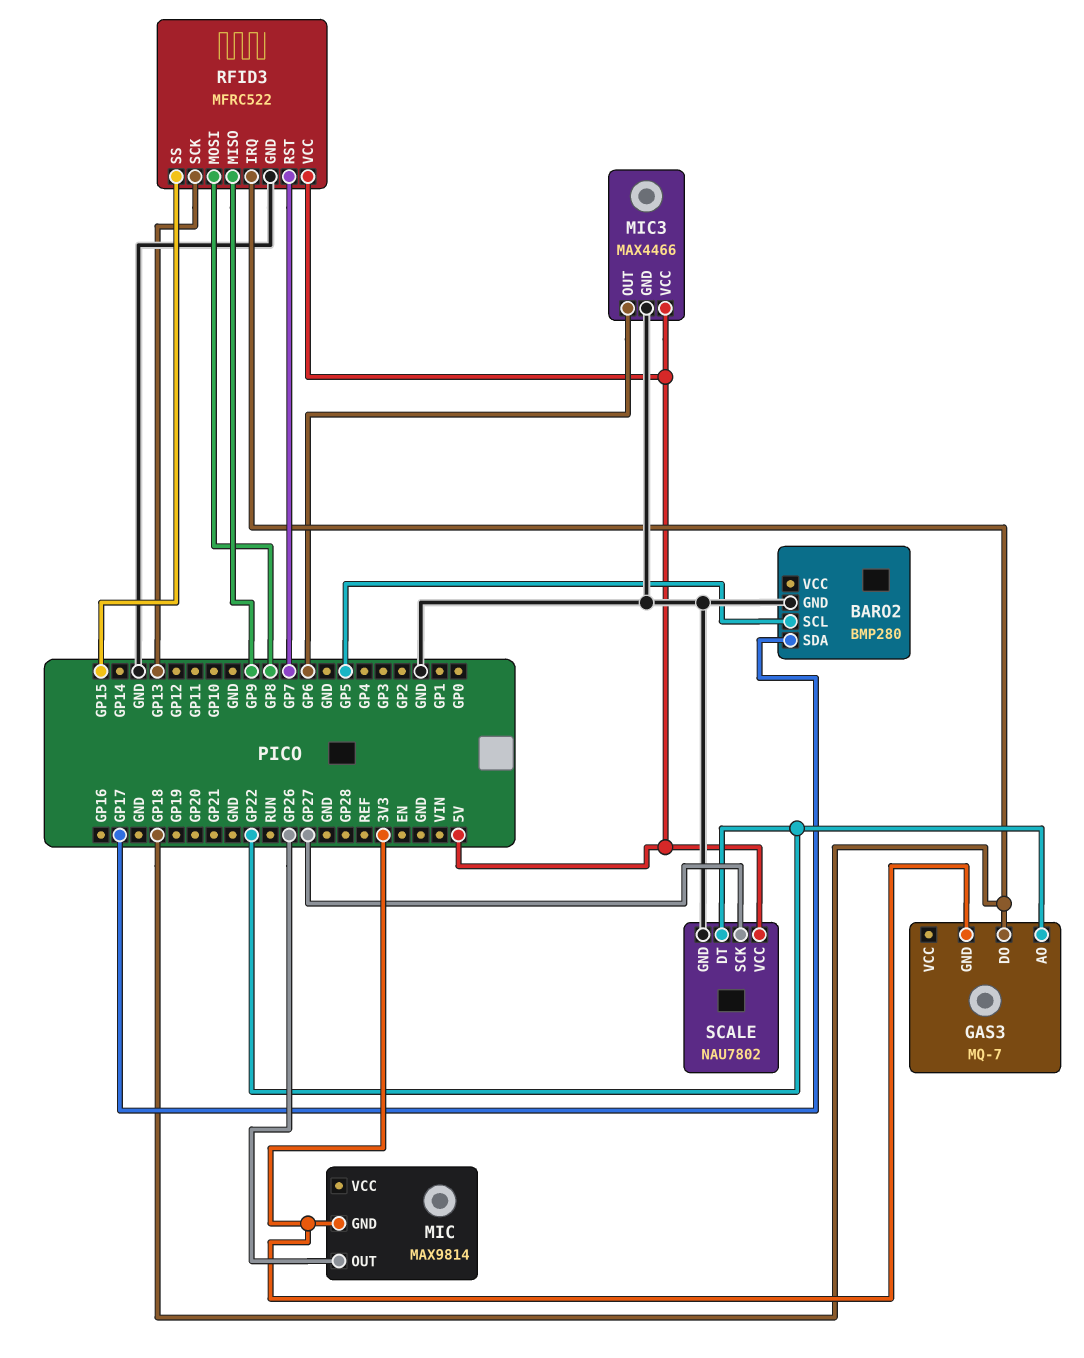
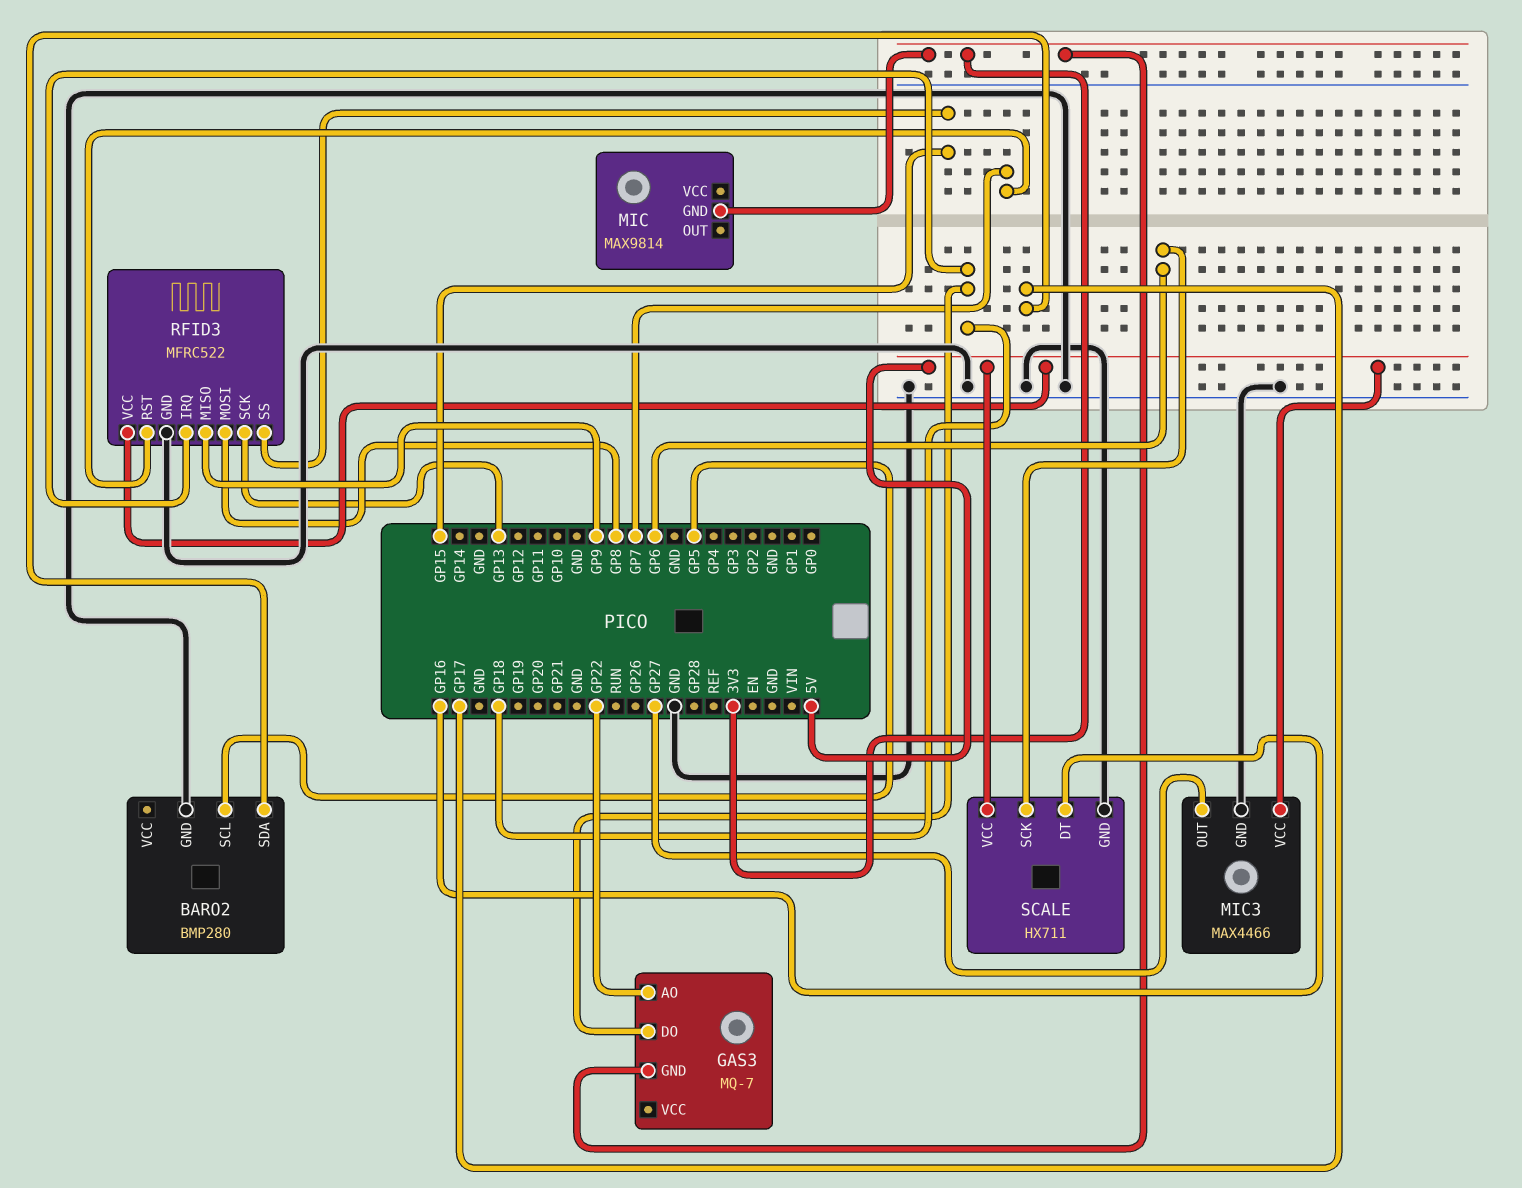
MIC pin OUT: GP26 -> none
MIC3 pin OUT: GP6 -> GP27
SCALE: NAU7802 -> HX711
SCALE pin DT: GP22 -> GP16
SCALE pin SCK: GP27 -> GP6

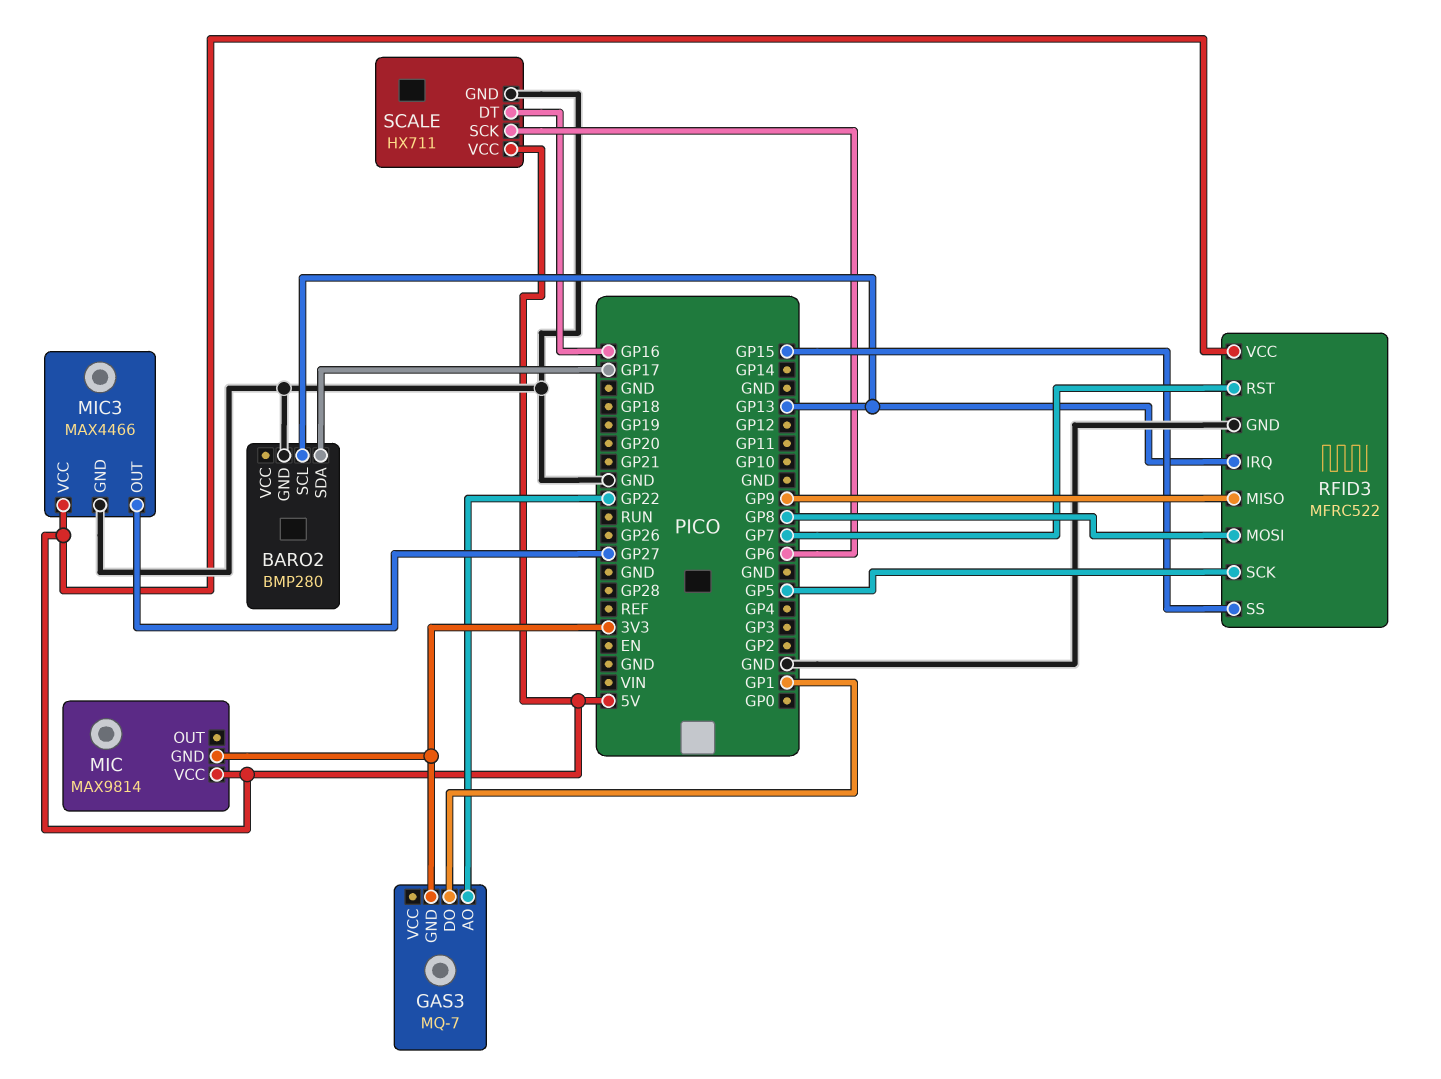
BARO2 pin SCL: GP5 -> GP13
GAS3 pin DO: GP18 -> GP1
MIC pin VCC: none -> 5V
RFID3 pin IRQ: GP18 -> GP13
RFID3 pin SCK: GP13 -> GP5

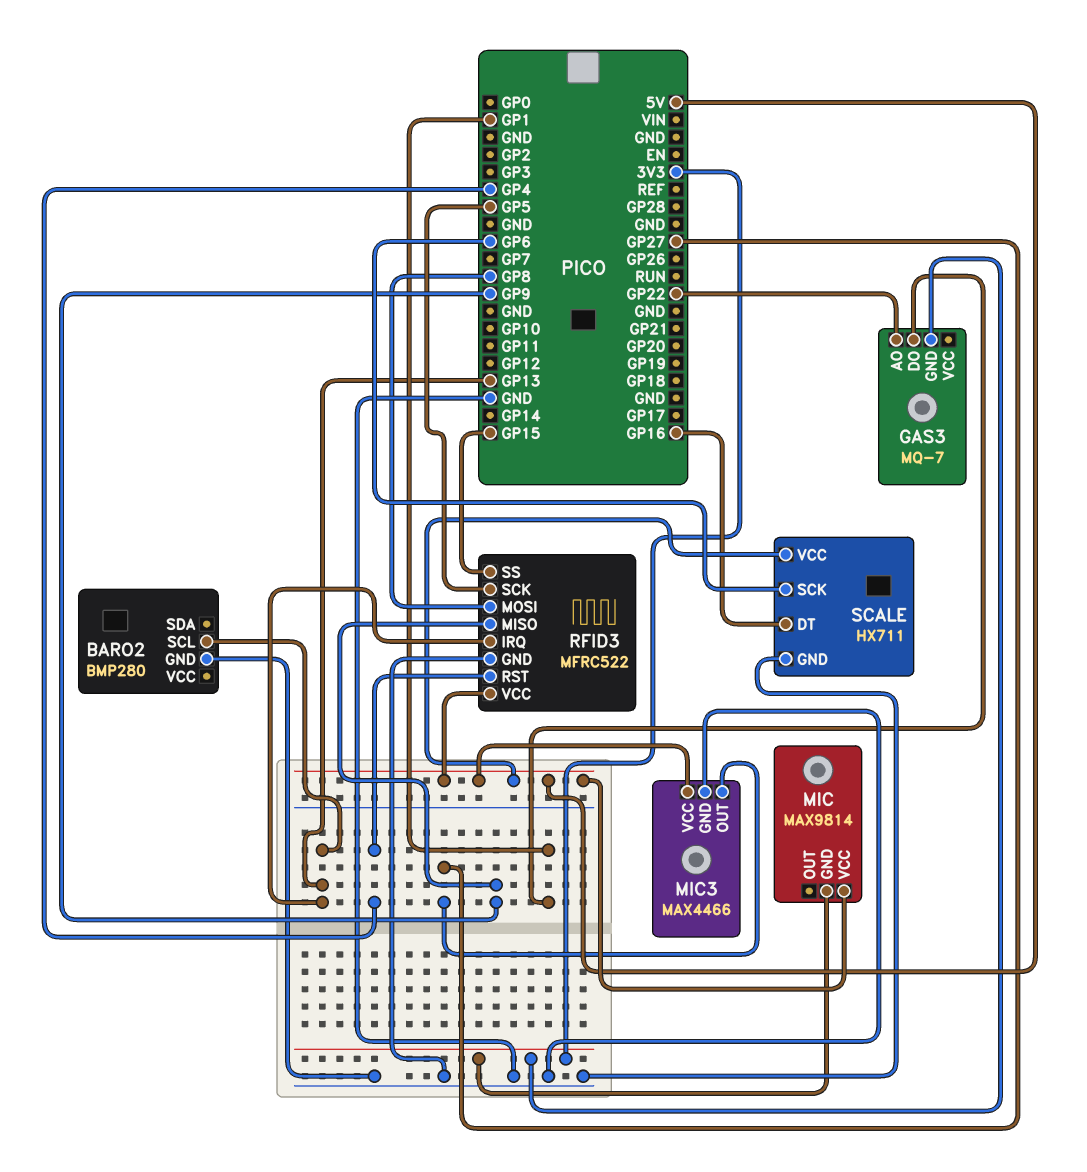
BARO2 pin SDA: GP17 -> none
RFID3 pin RST: GP7 -> GP4

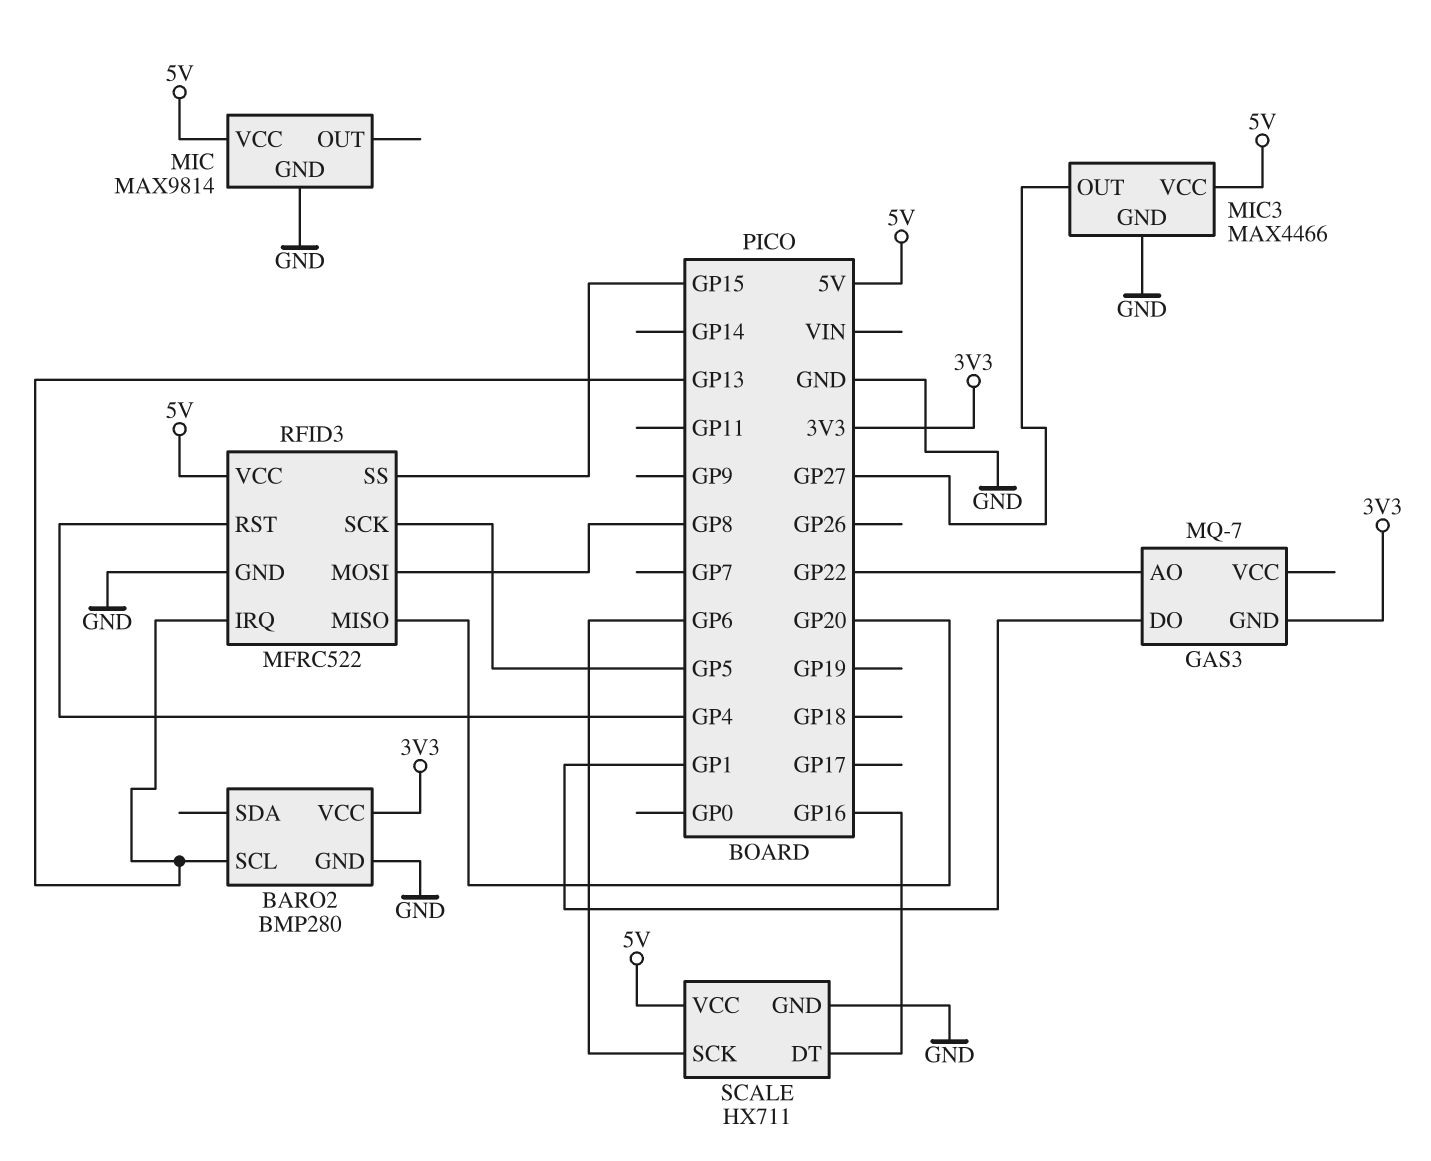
BARO2 pin VCC: none -> 3V3
MIC pin GND: 3V3 -> GND
RFID3 pin MISO: GP9 -> GP20

